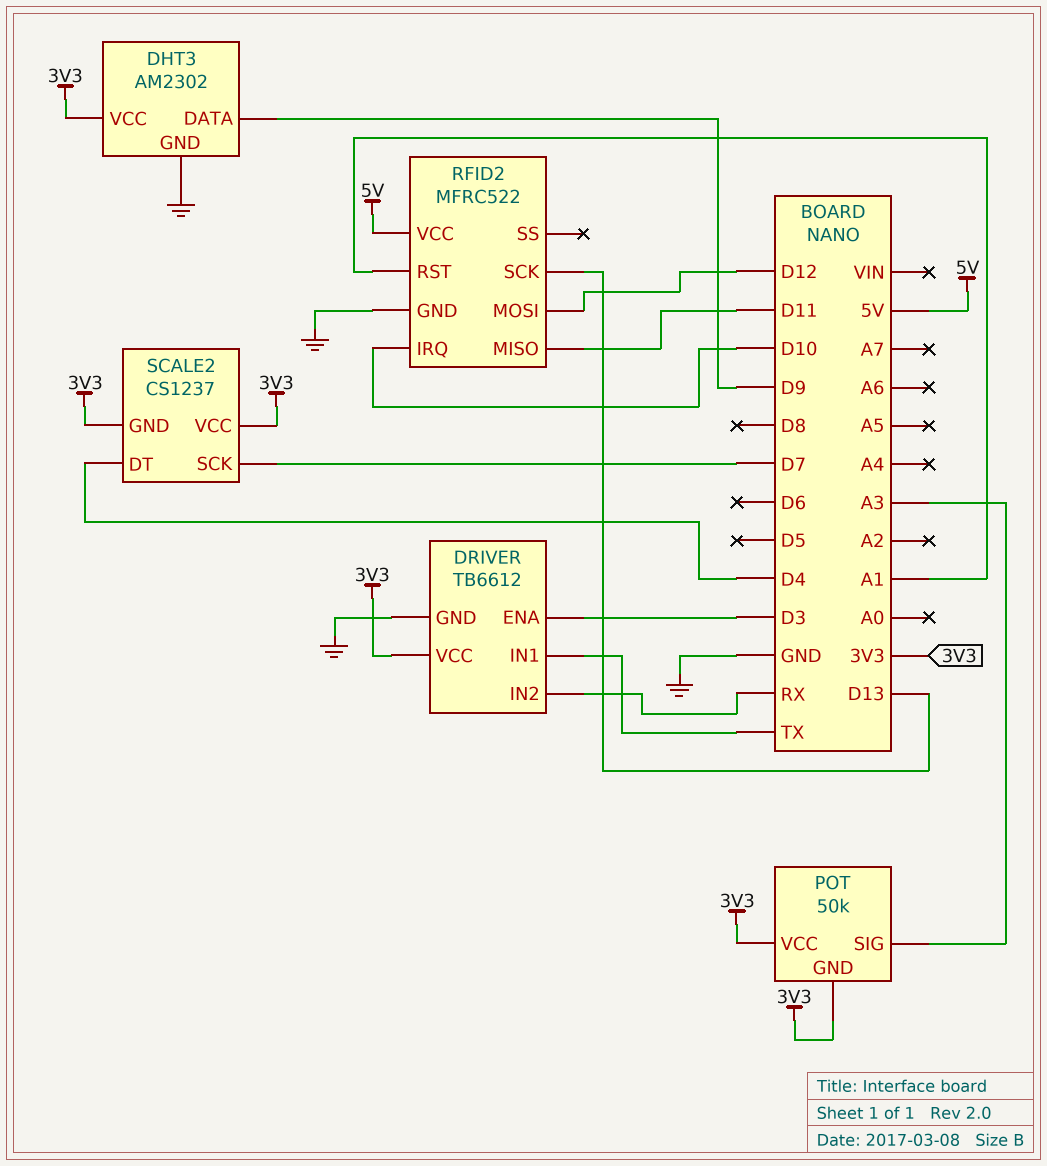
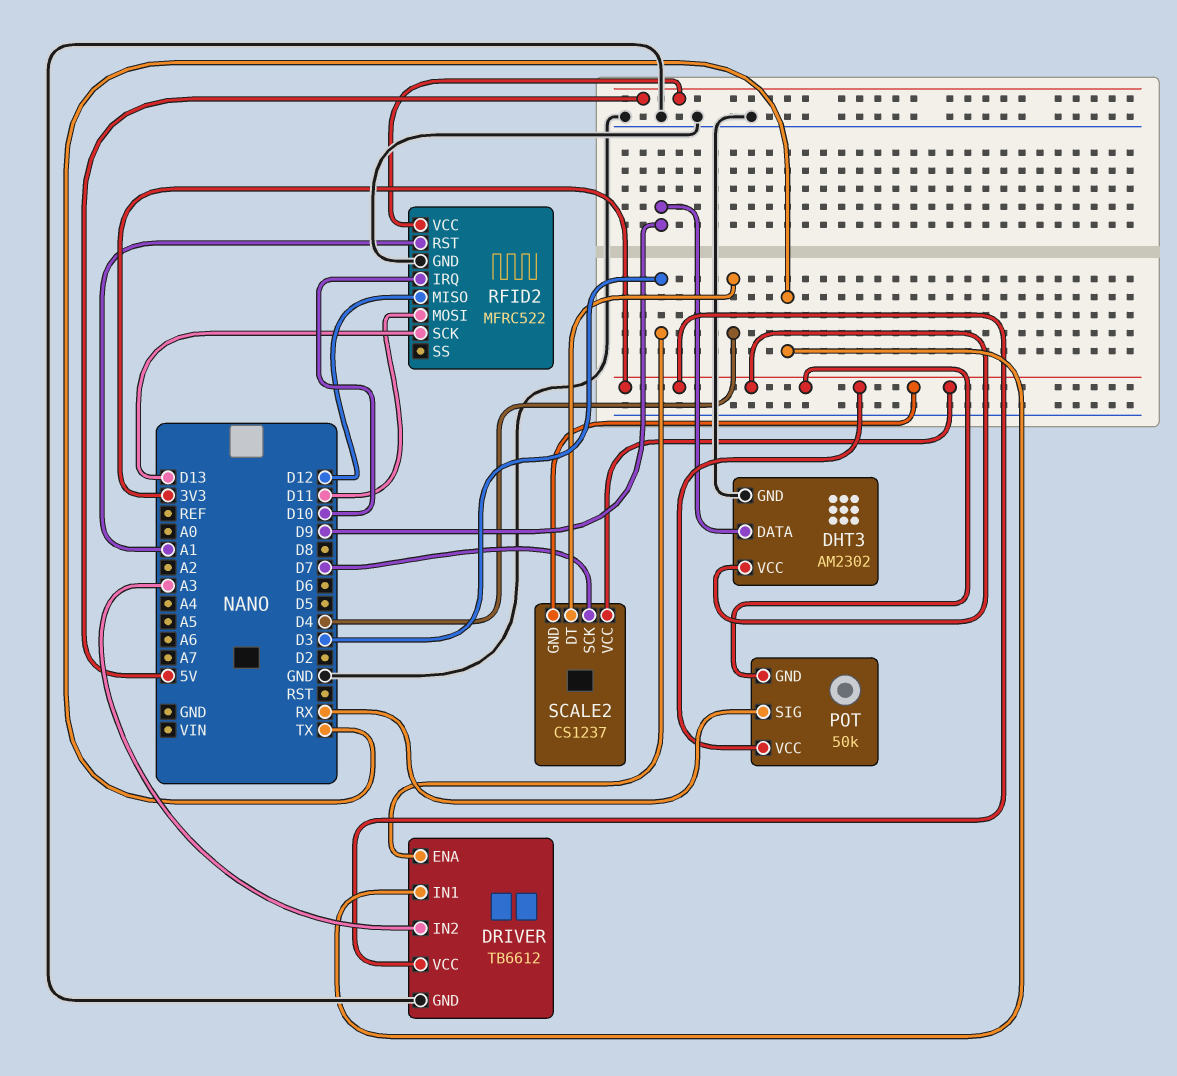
DRIVER pin IN2: RX -> A3
POT pin SIG: A3 -> RX
RFID2 pin MISO: D11 -> D12
RFID2 pin MOSI: D12 -> D11

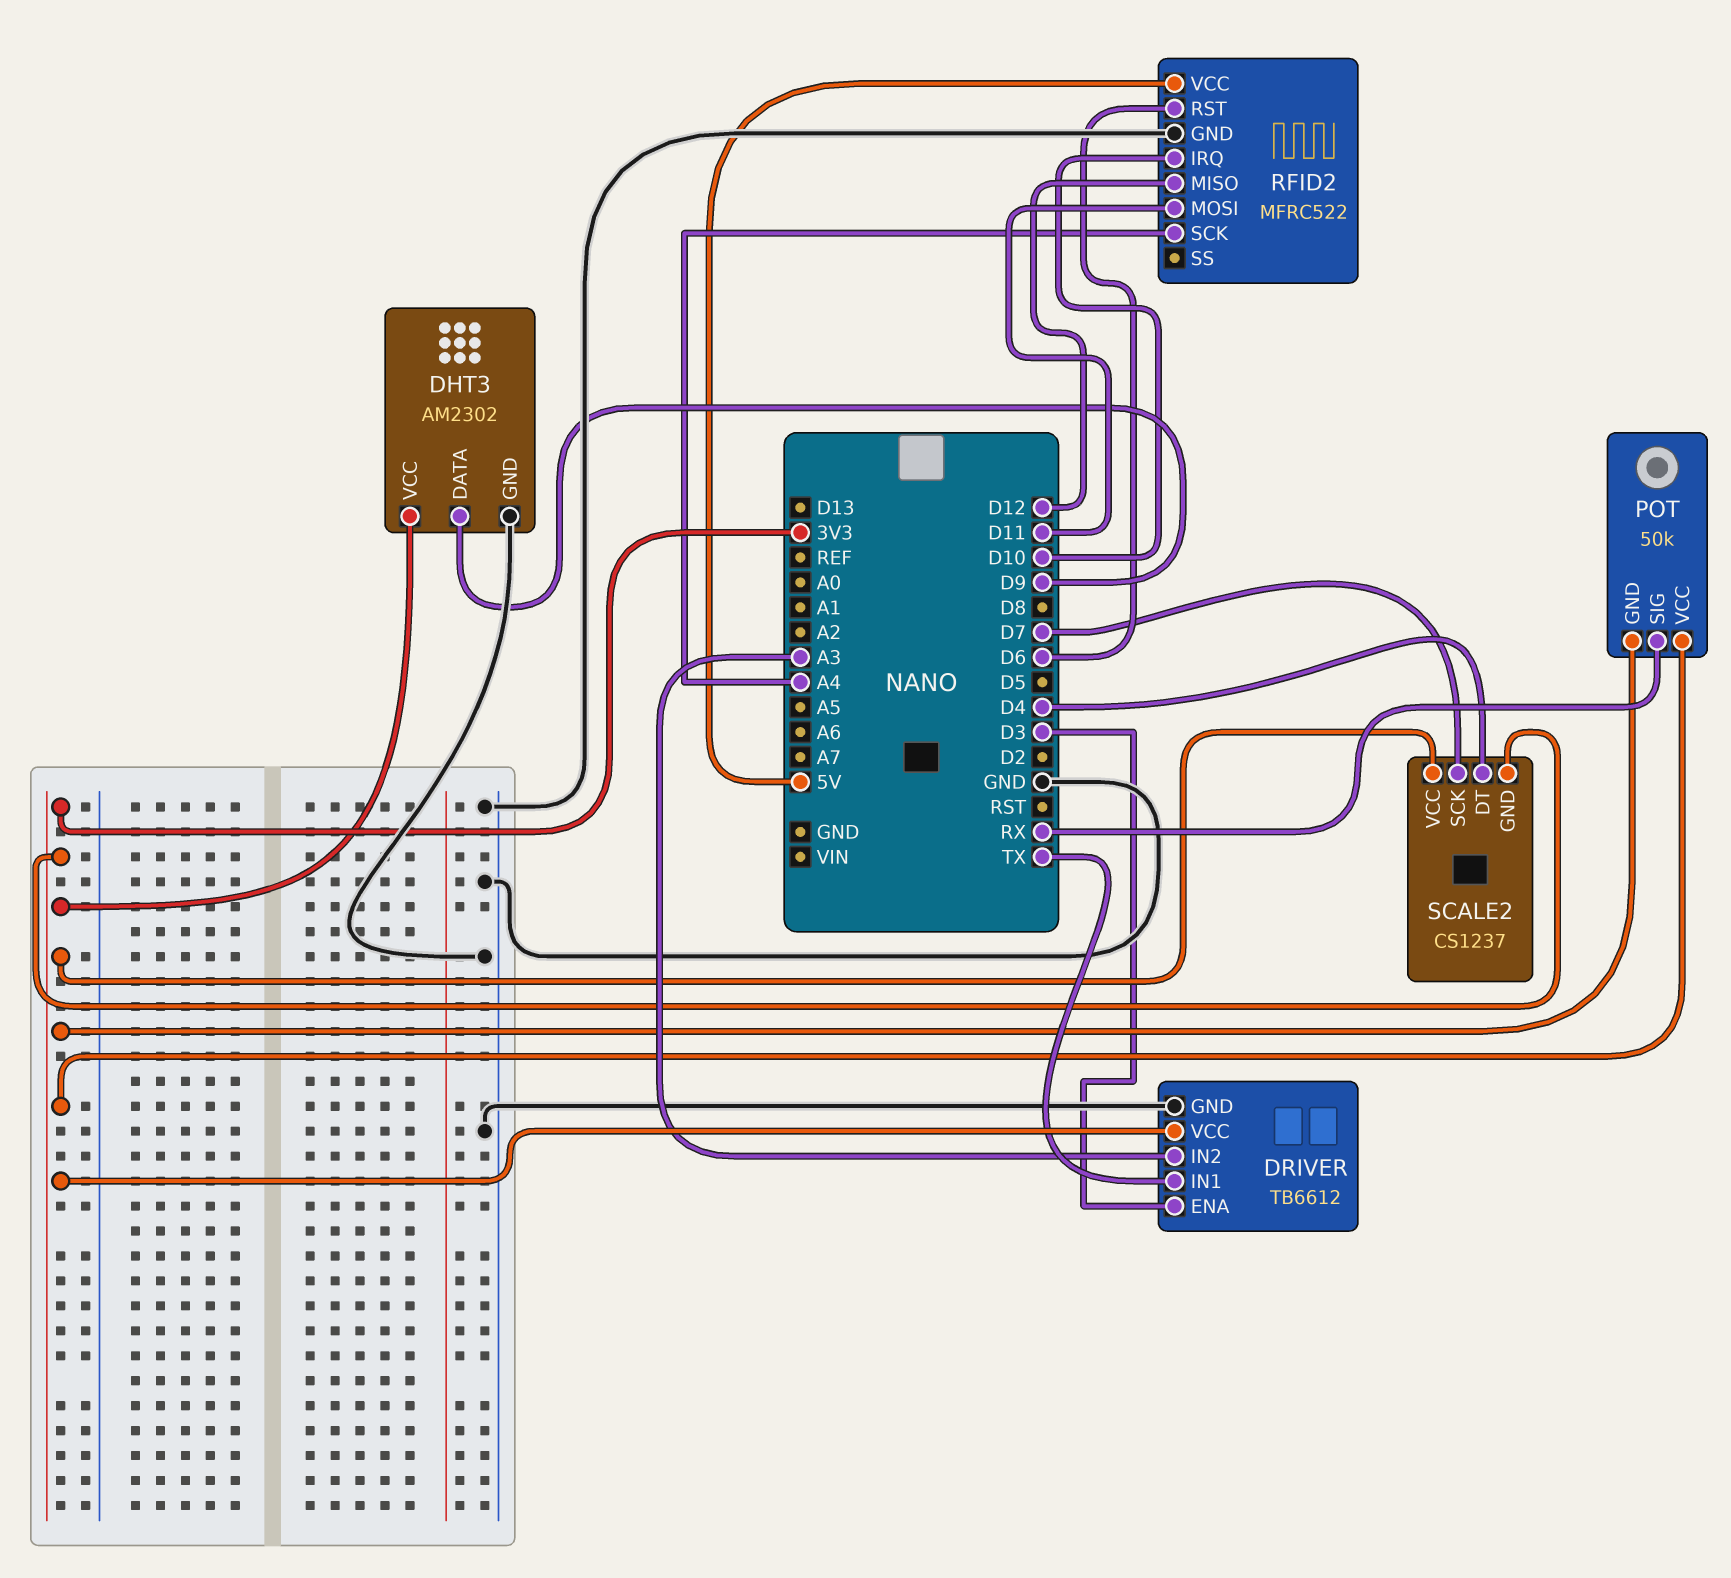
RFID2 pin RST: A1 -> D6
RFID2 pin SCK: D13 -> A4

